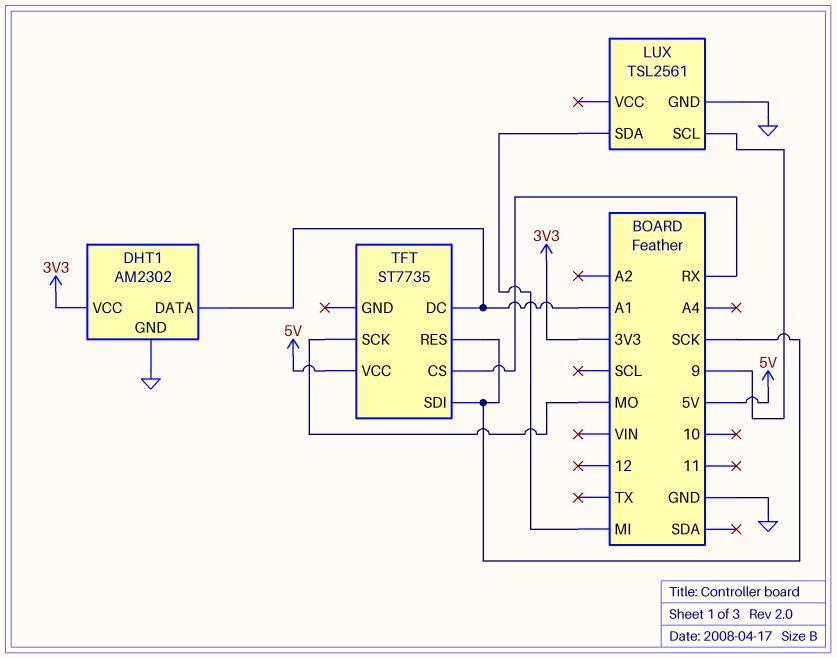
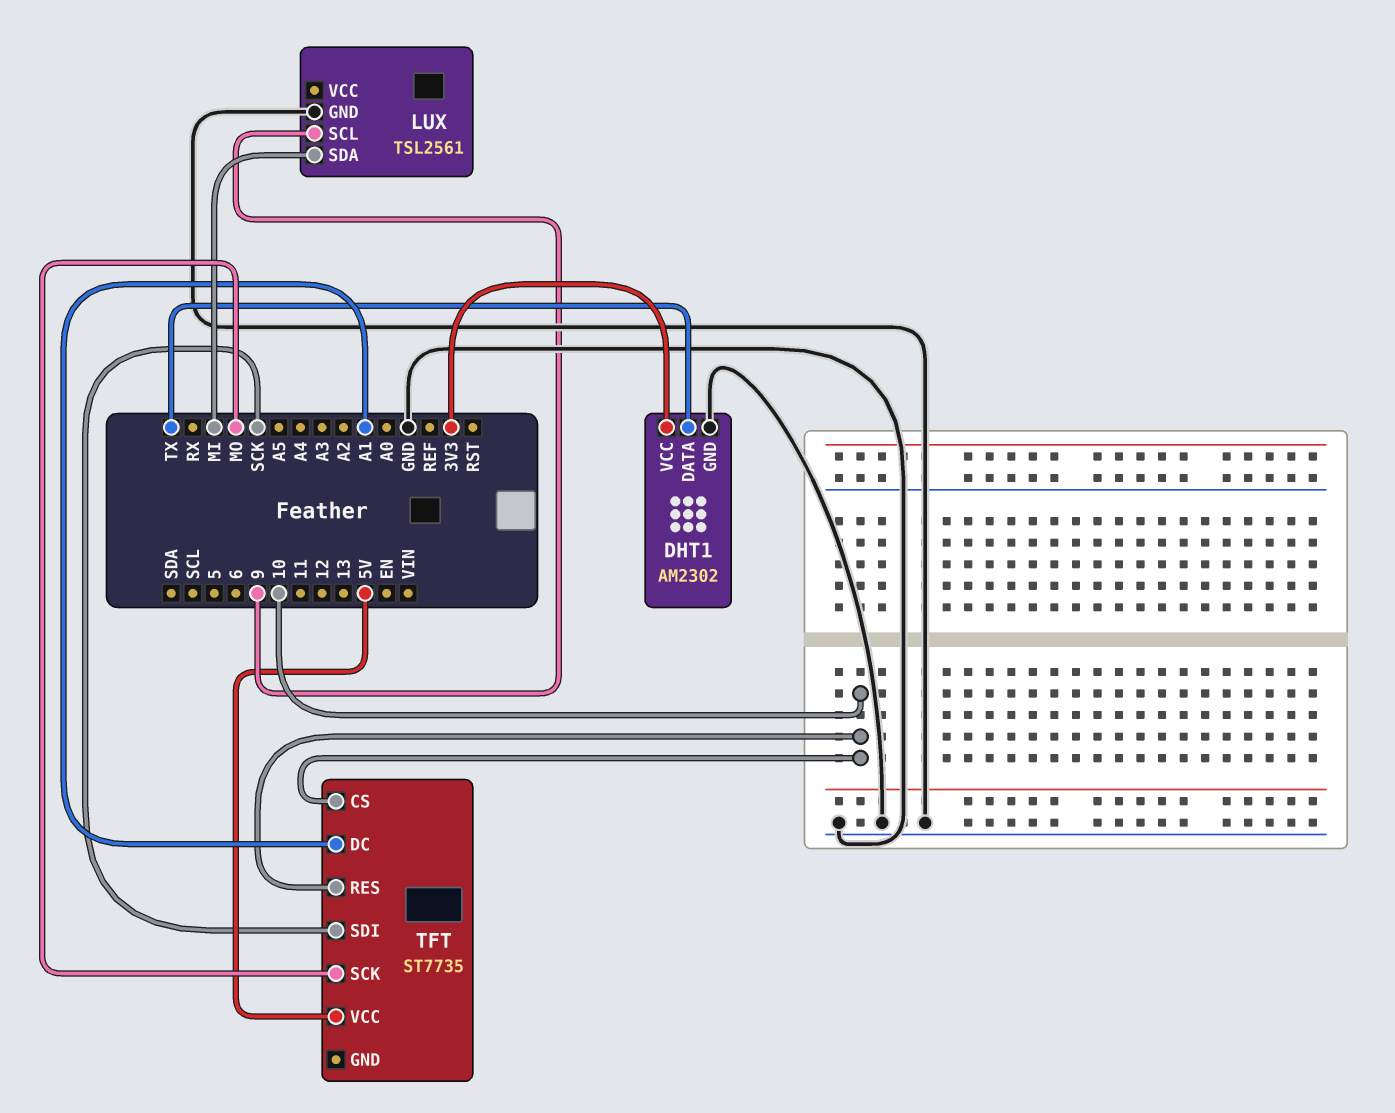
DHT1 pin DATA: A1 -> TX
TFT pin CS: RX -> 10
TFT pin RES: SCK -> 10

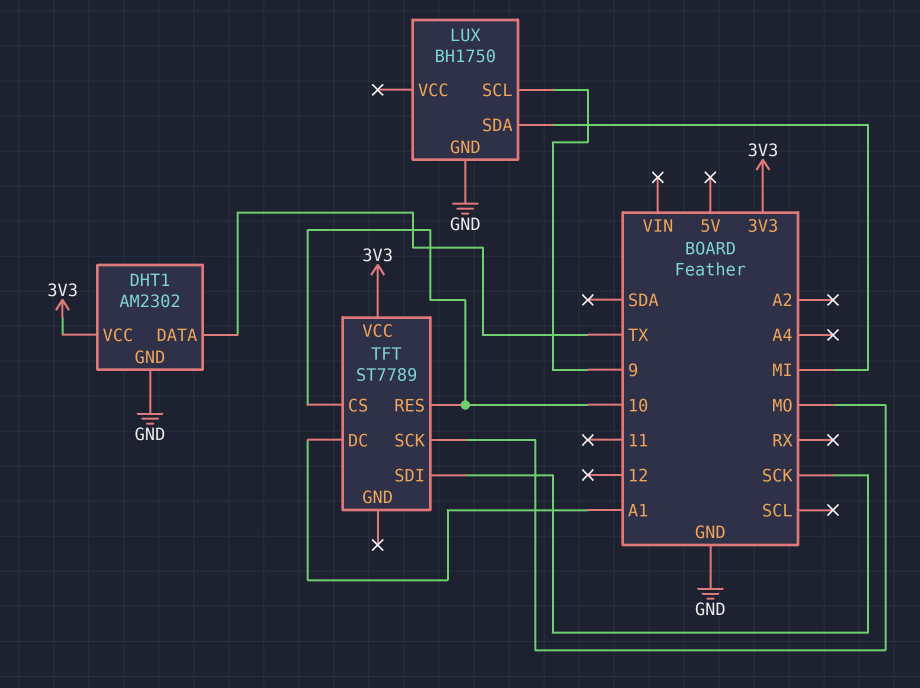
LUX: TSL2561 -> BH1750
TFT: ST7735 -> ST7789
TFT pin VCC: 5V -> 3V3

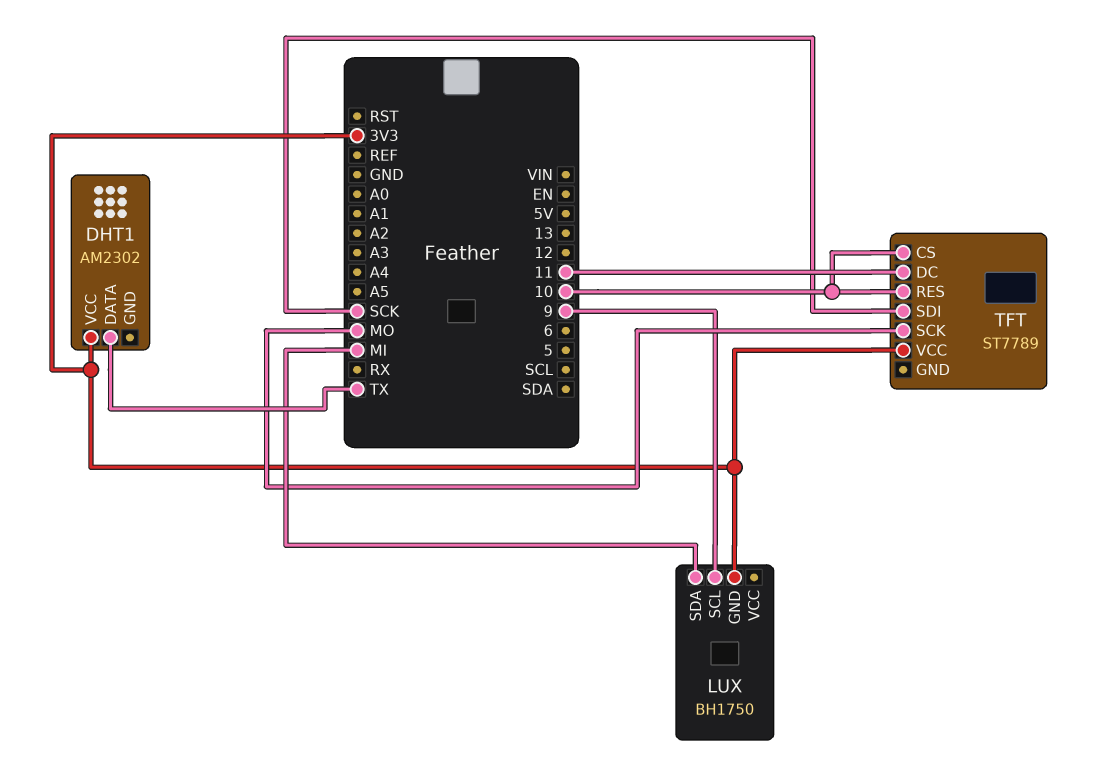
DHT1 pin GND: GND -> none
LUX pin GND: GND -> 3V3
TFT pin DC: A1 -> 11

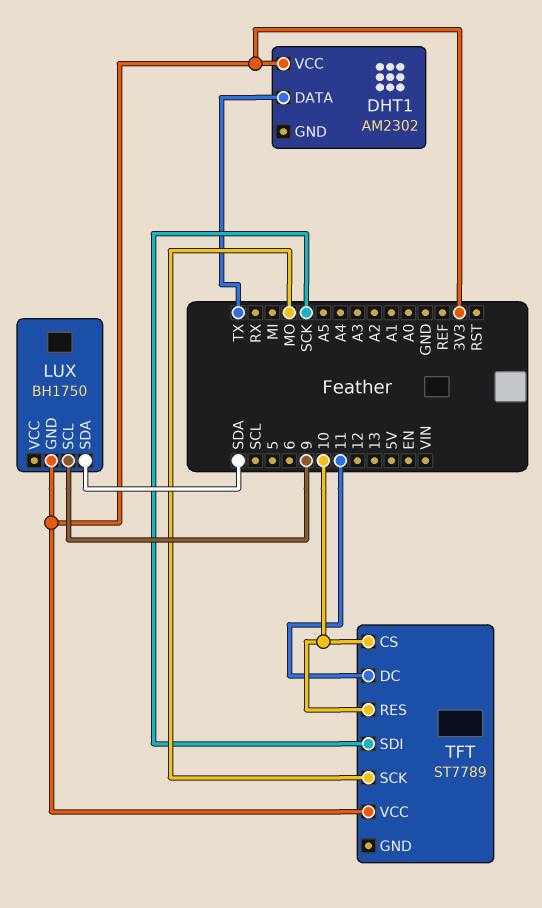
LUX pin SDA: MI -> SDA

